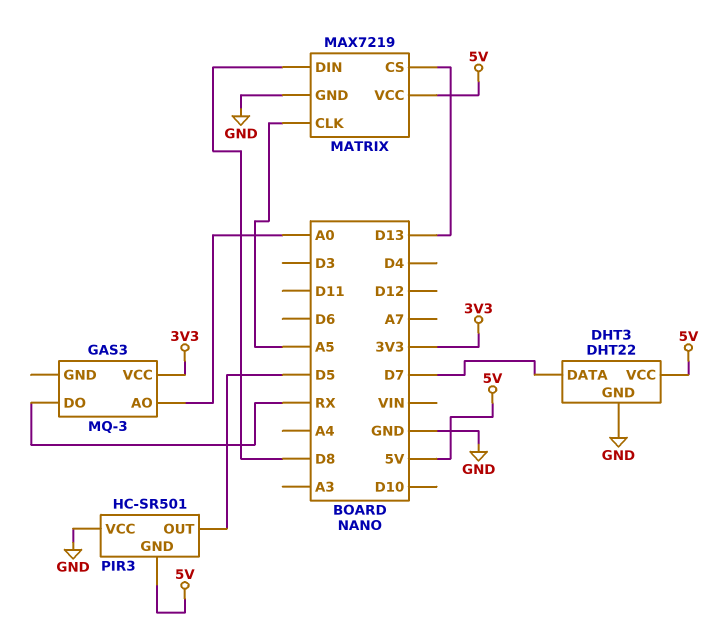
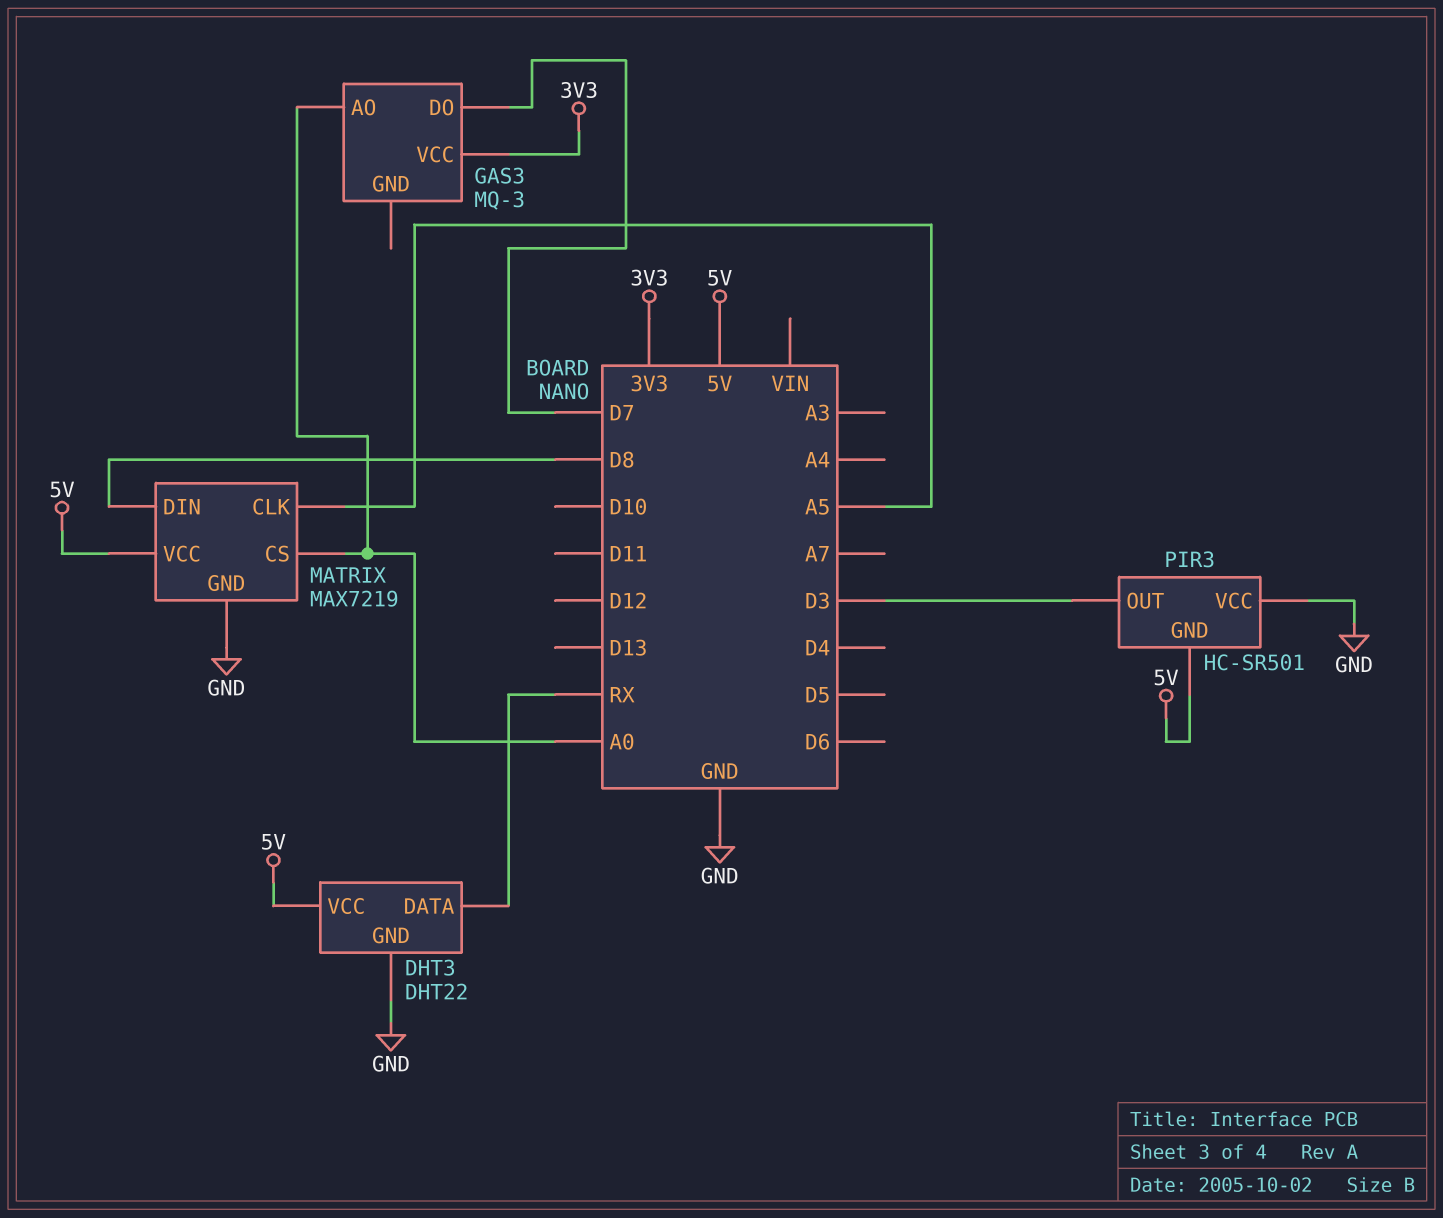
DHT3 pin DATA: D7 -> RX
GAS3 pin DO: RX -> D7
MATRIX pin CS: D13 -> A0
PIR3 pin OUT: D5 -> D3

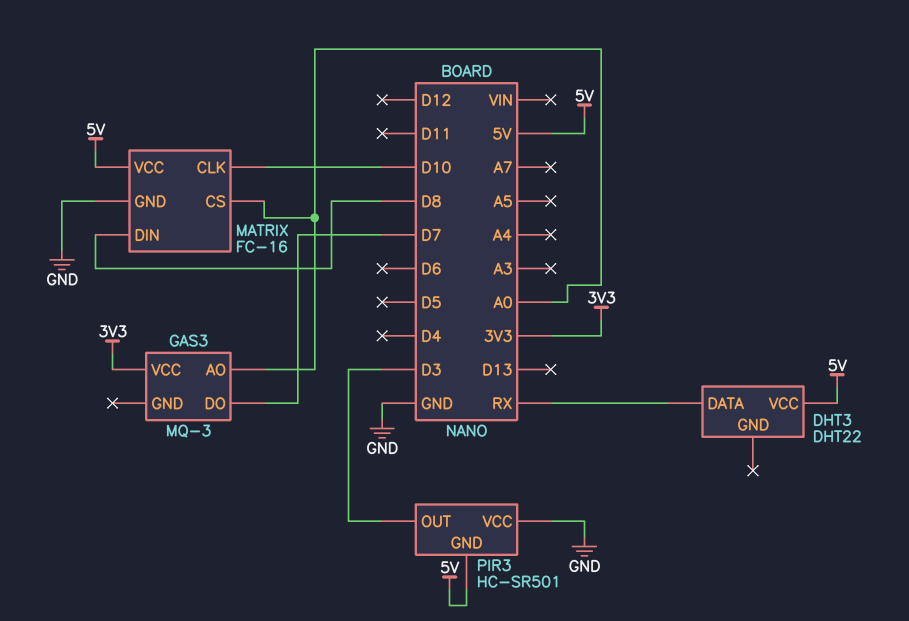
DHT3 pin GND: GND -> none
MATRIX: MAX7219 -> FC-16
MATRIX pin CLK: A5 -> D10

